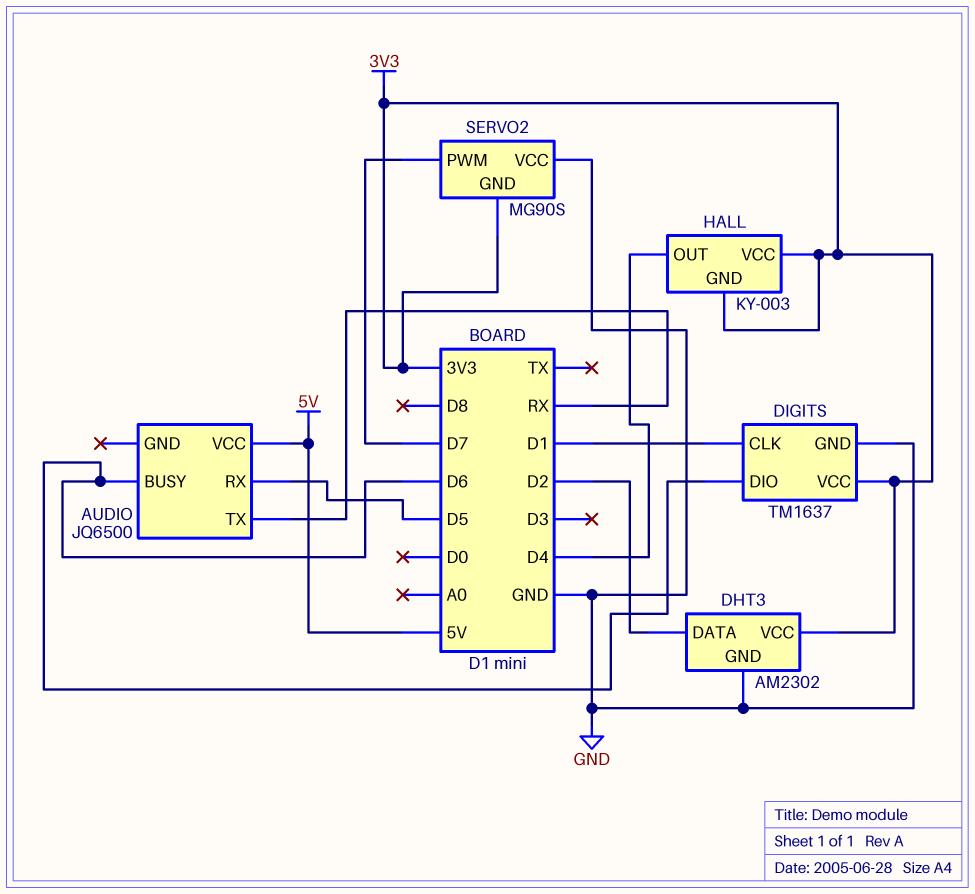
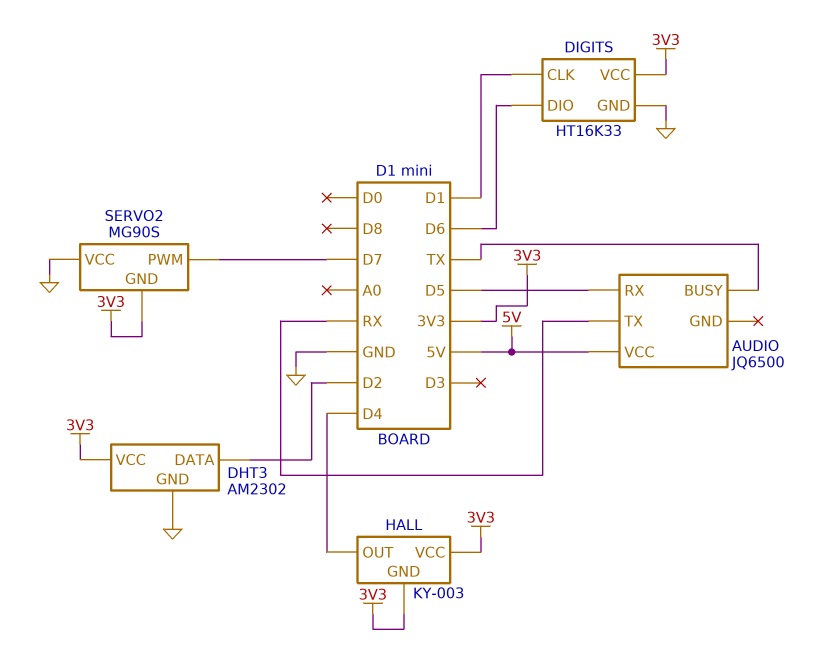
AUDIO pin BUSY: D6 -> TX
DIGITS: TM1637 -> HT16K33

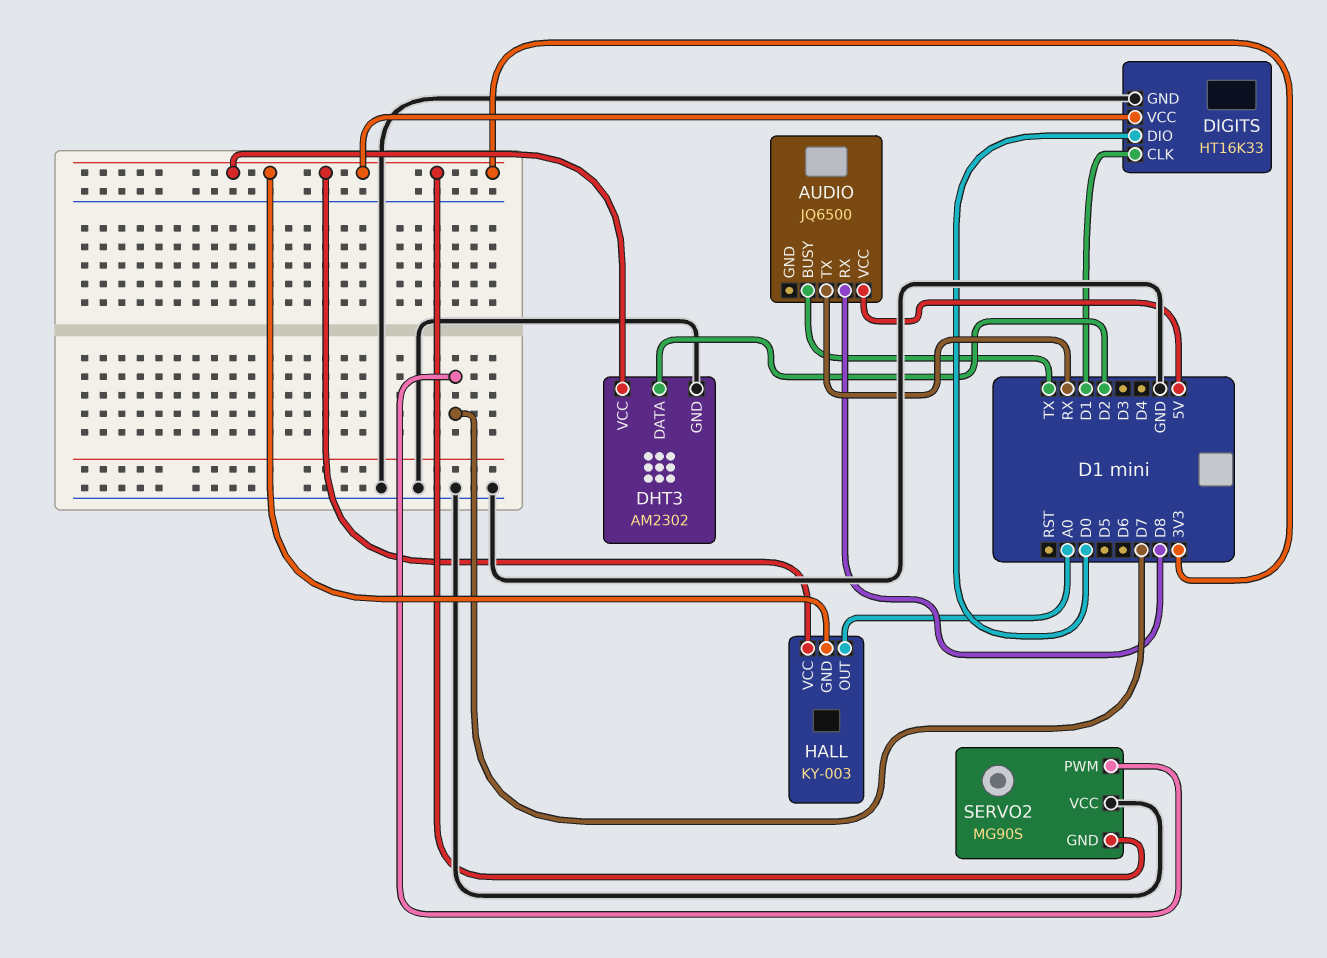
AUDIO pin RX: D5 -> D8
DIGITS pin DIO: D6 -> D0
HALL pin OUT: D4 -> A0

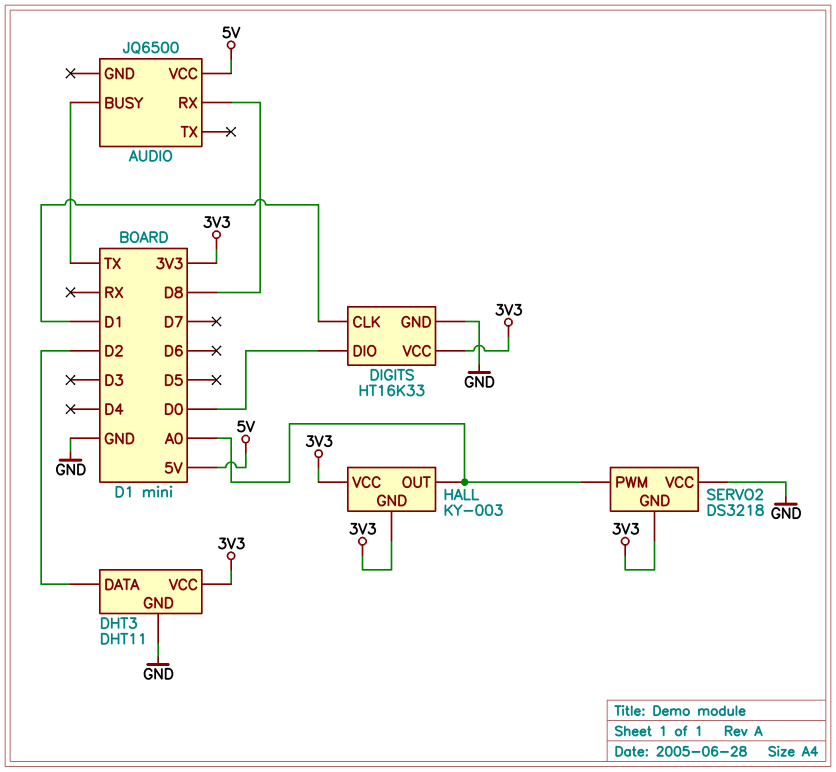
AUDIO pin TX: RX -> none
DHT3: AM2302 -> DHT11
SERVO2: MG90S -> DS3218
SERVO2 pin PWM: D7 -> A0

